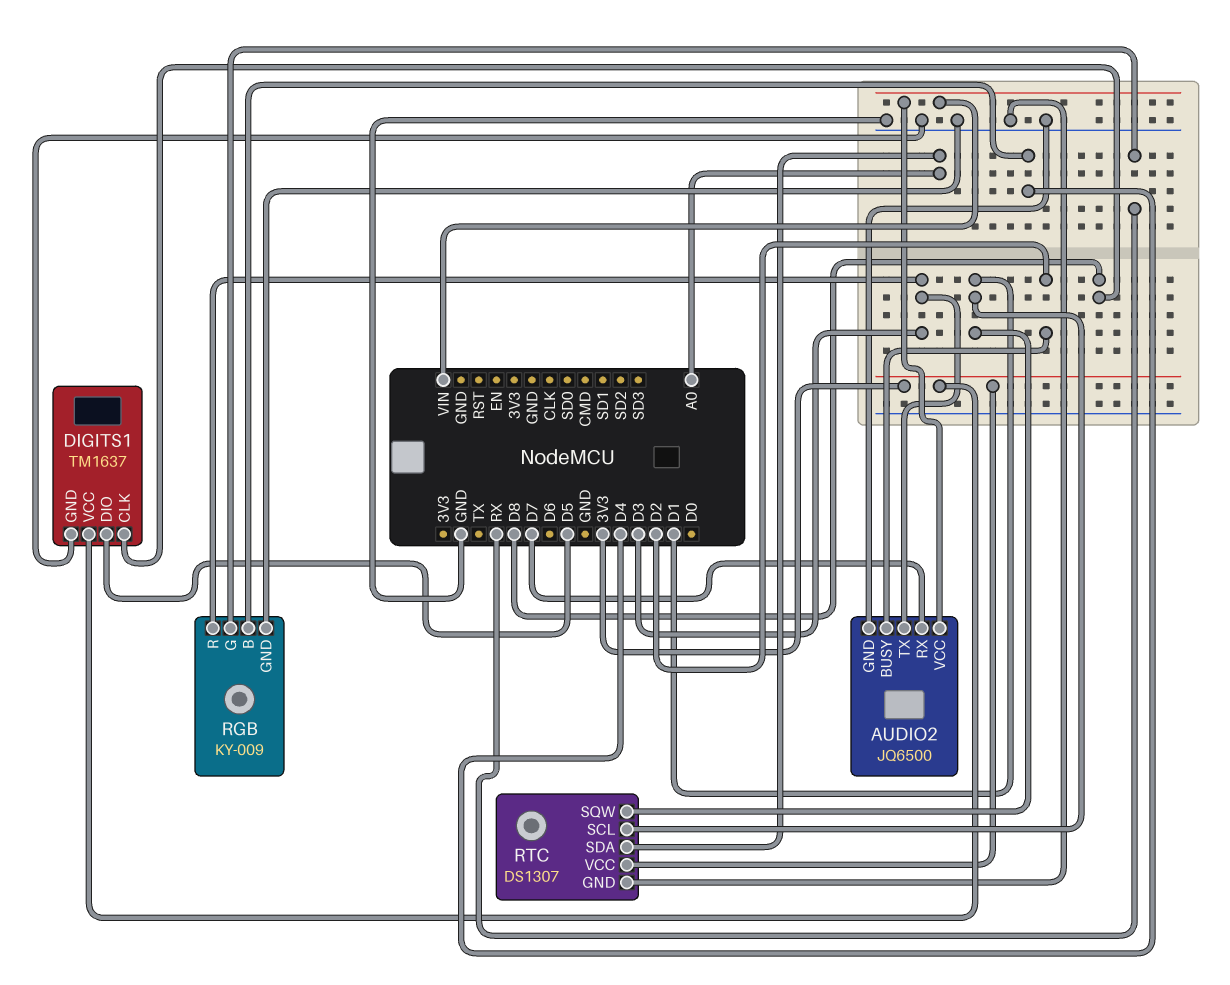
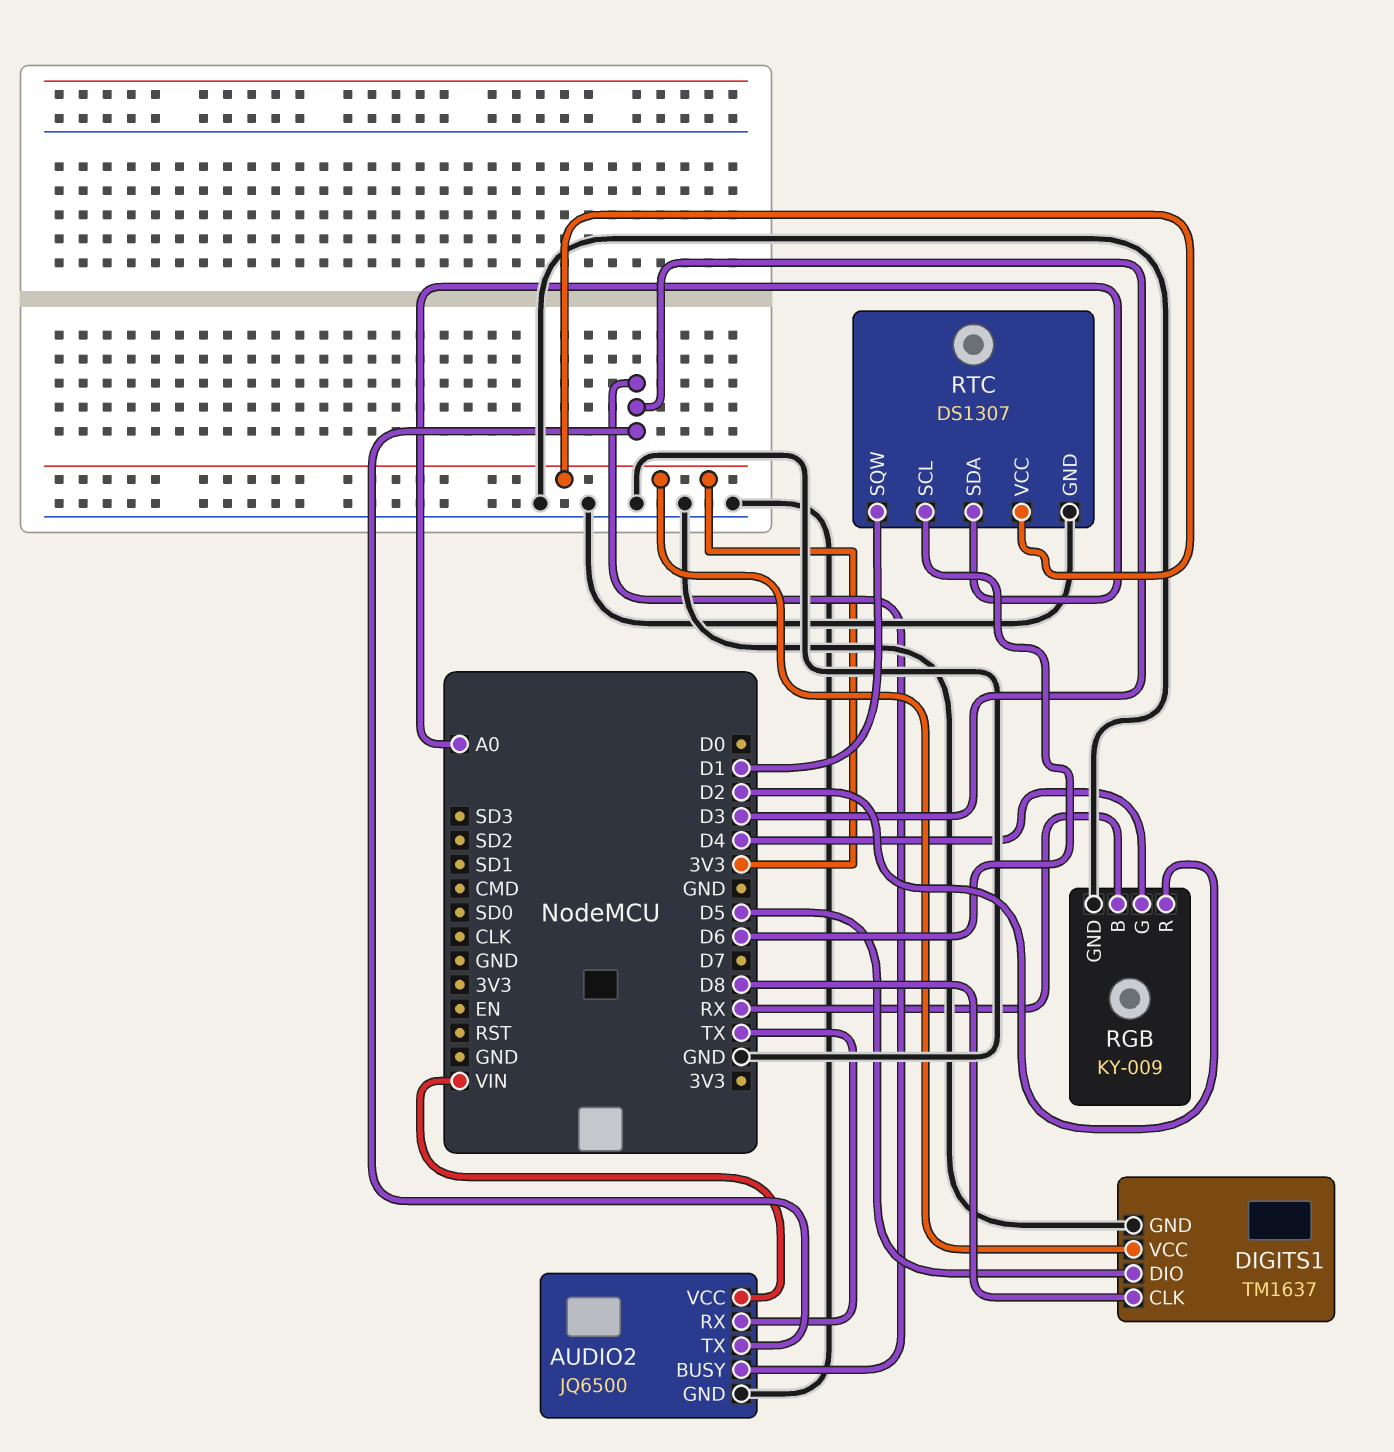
AUDIO2 pin BUSY: D2 -> D3
AUDIO2 pin RX: D7 -> TX
RGB pin B: D4 -> RX
RGB pin G: RX -> D4
RGB pin R: D3 -> D2
RTC pin SCL: D1 -> D6

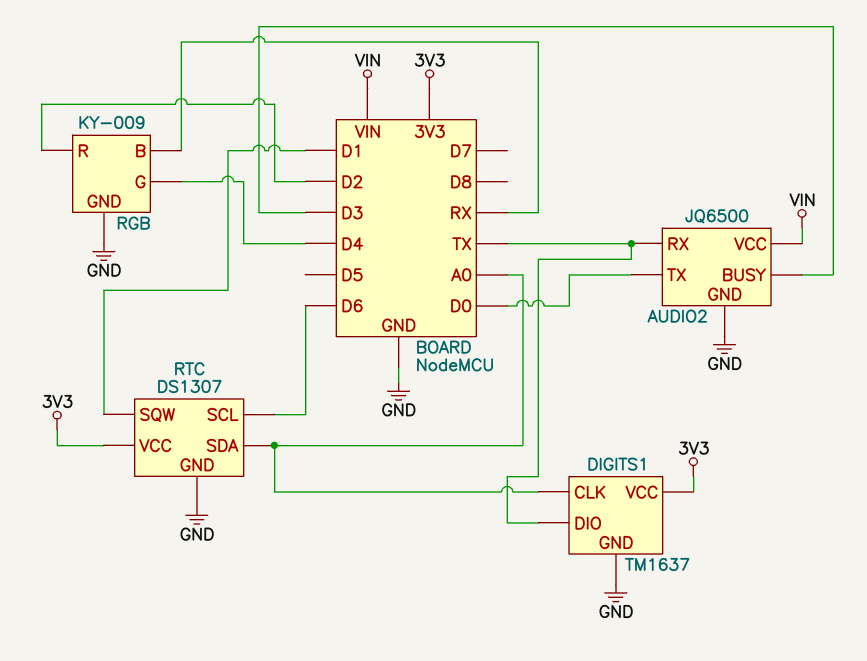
AUDIO2 pin TX: D3 -> D0
DIGITS1 pin CLK: D8 -> A0
DIGITS1 pin DIO: D5 -> TX

